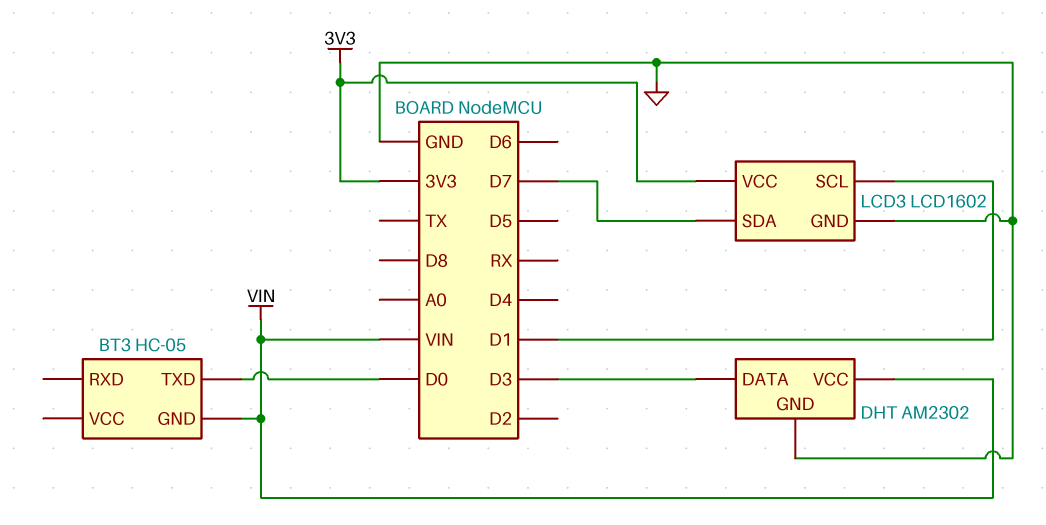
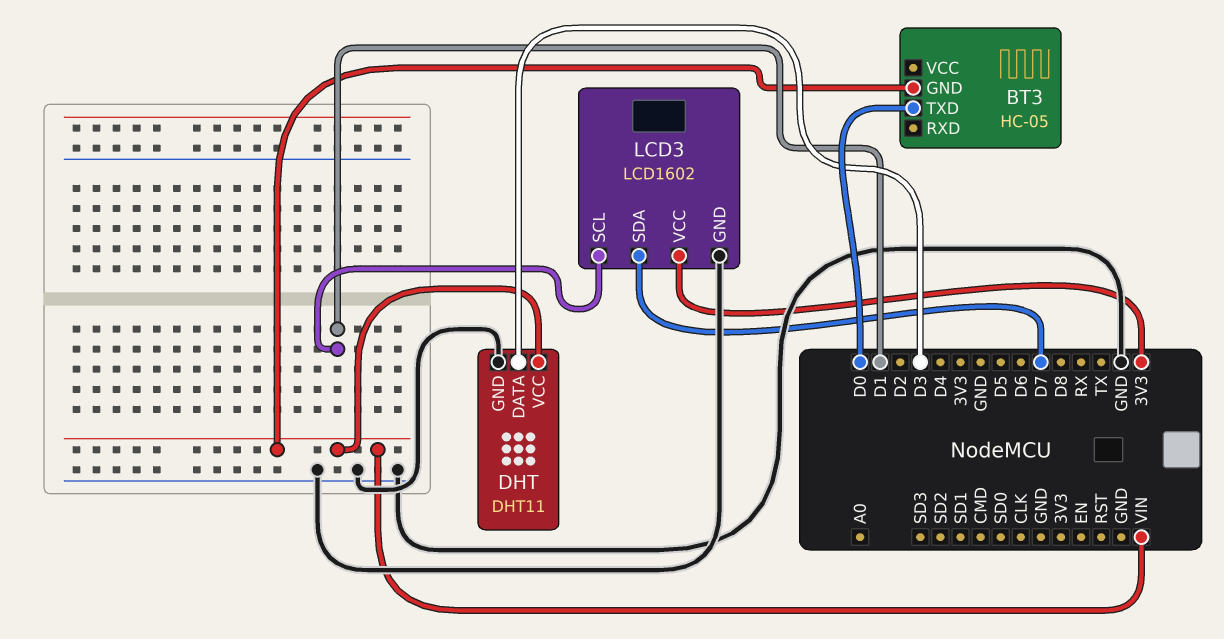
DHT: AM2302 -> DHT11

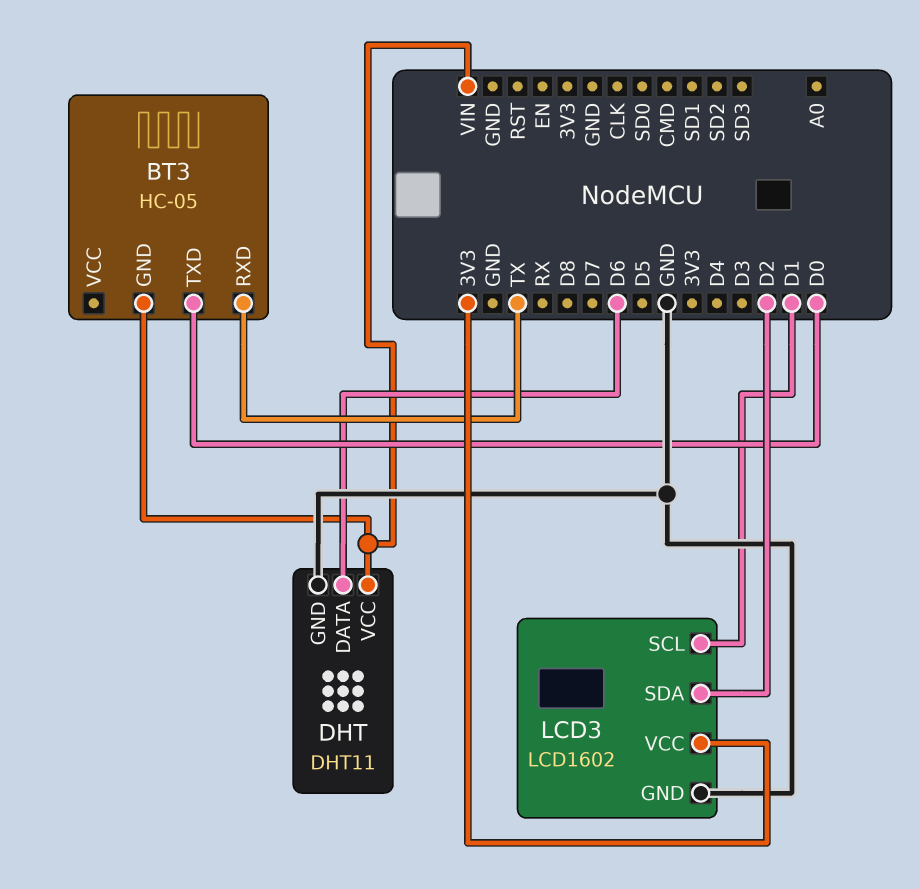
BT3 pin RXD: none -> TX
DHT pin DATA: D3 -> D6
LCD3 pin SDA: D7 -> D2

